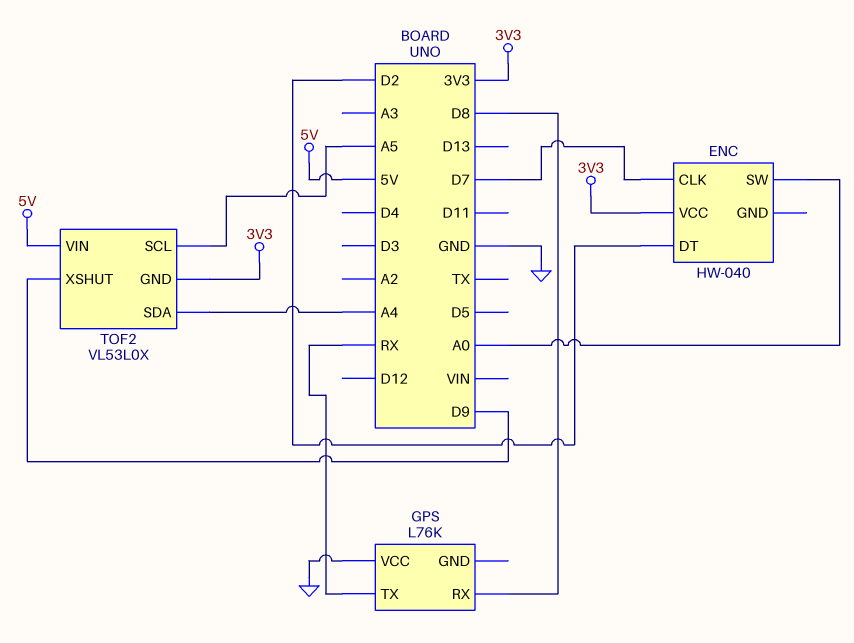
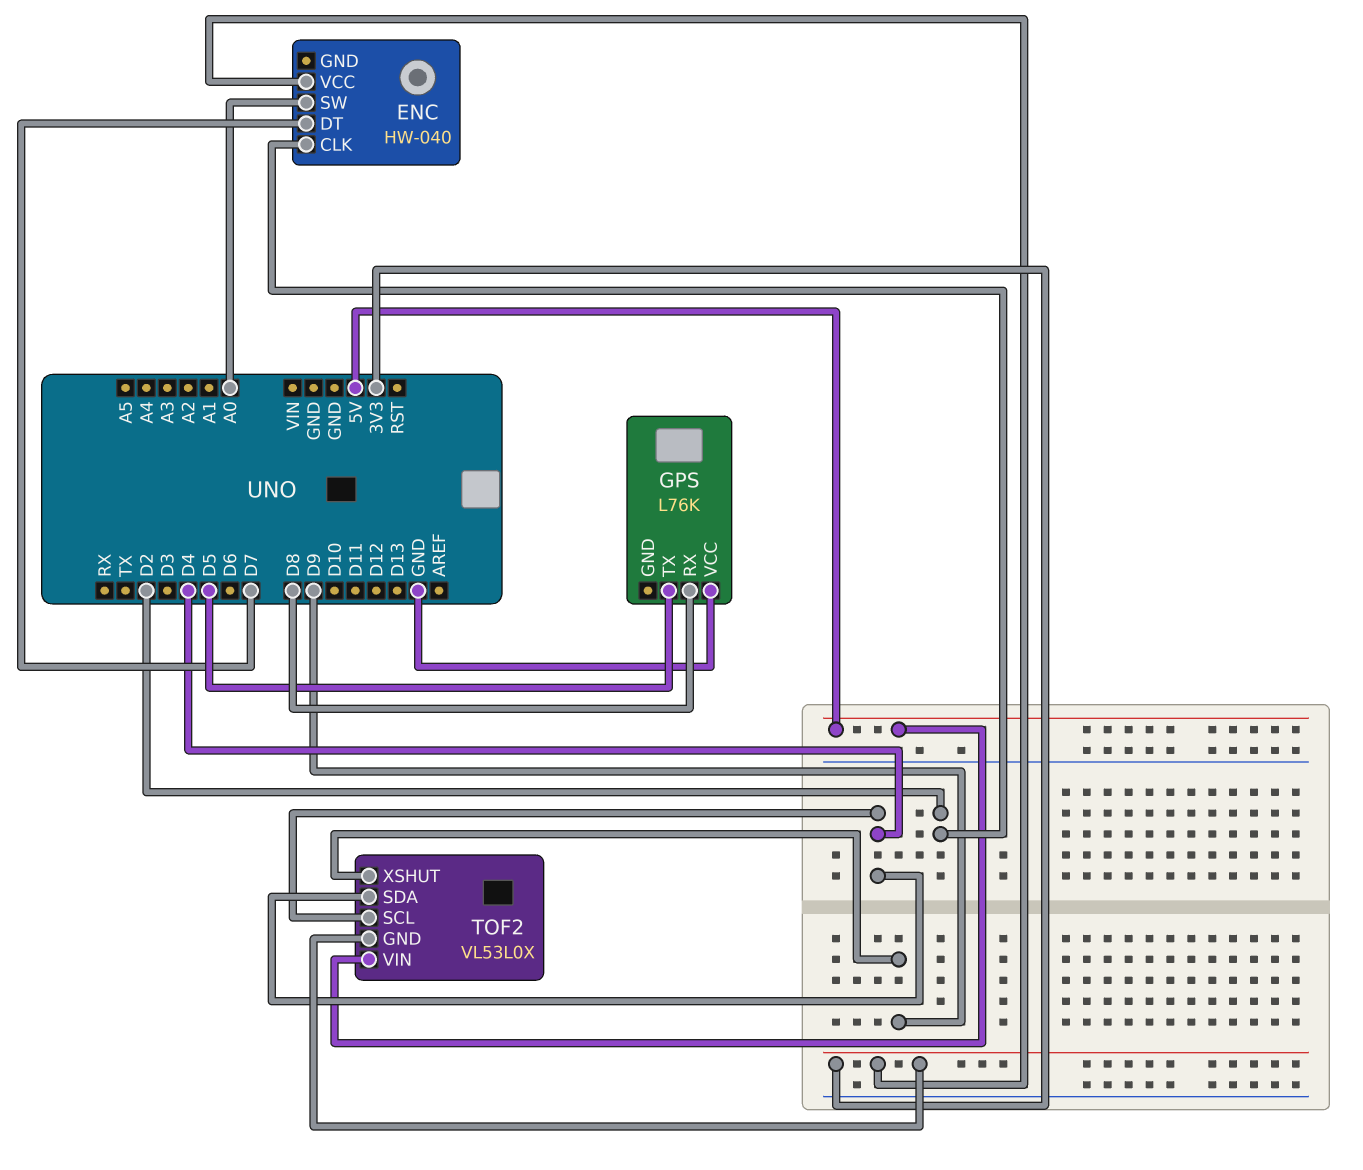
ENC pin CLK: D7 -> D2
ENC pin DT: D2 -> D7
GPS pin TX: RX -> D5
TOF2 pin SCL: A5 -> D4
TOF2 pin SDA: A4 -> D4

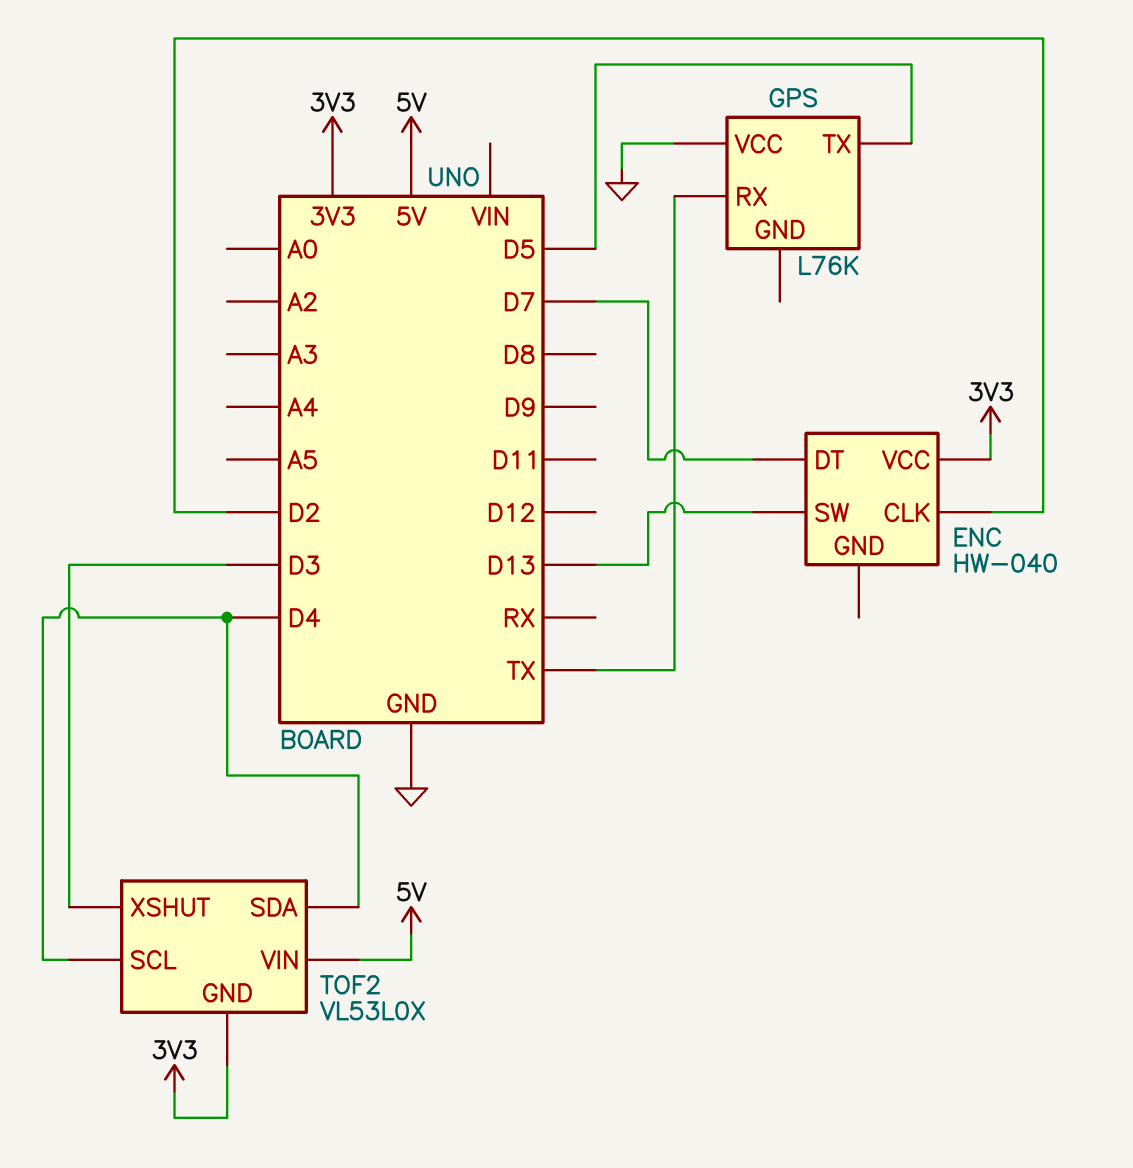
ENC pin SW: A0 -> D13
GPS pin RX: D8 -> TX
TOF2 pin XSHUT: D9 -> D3

